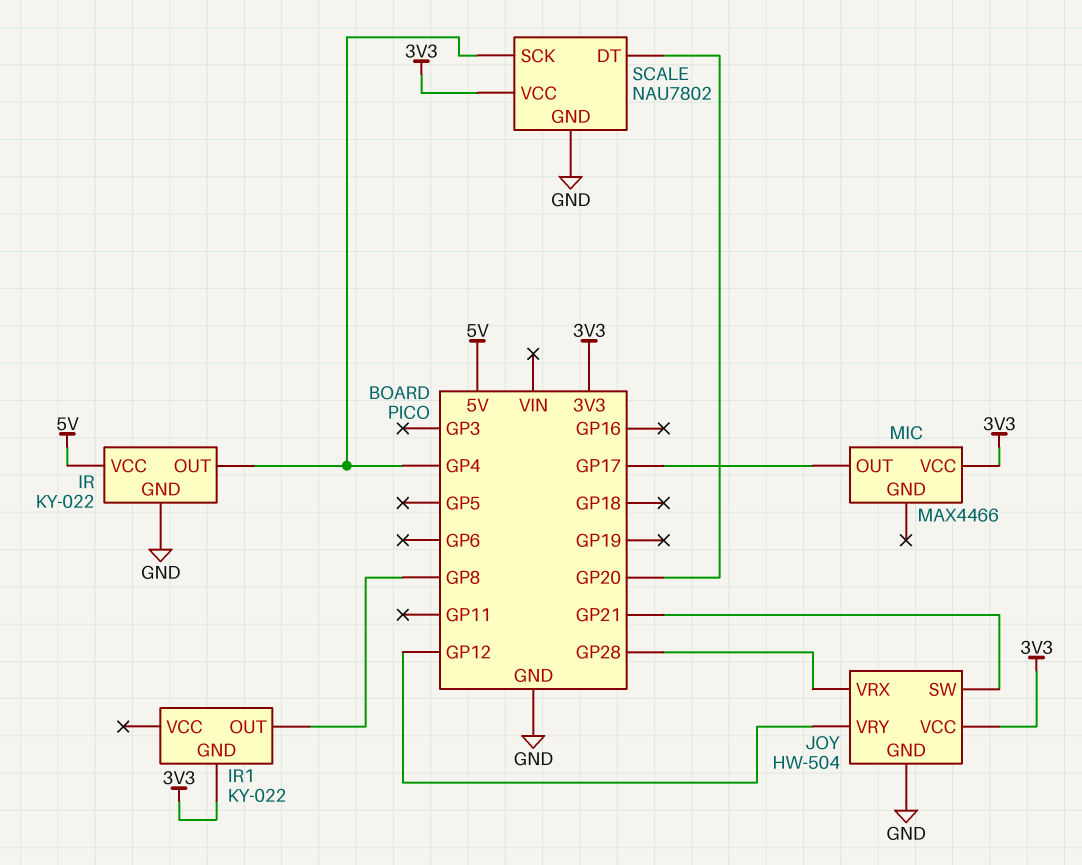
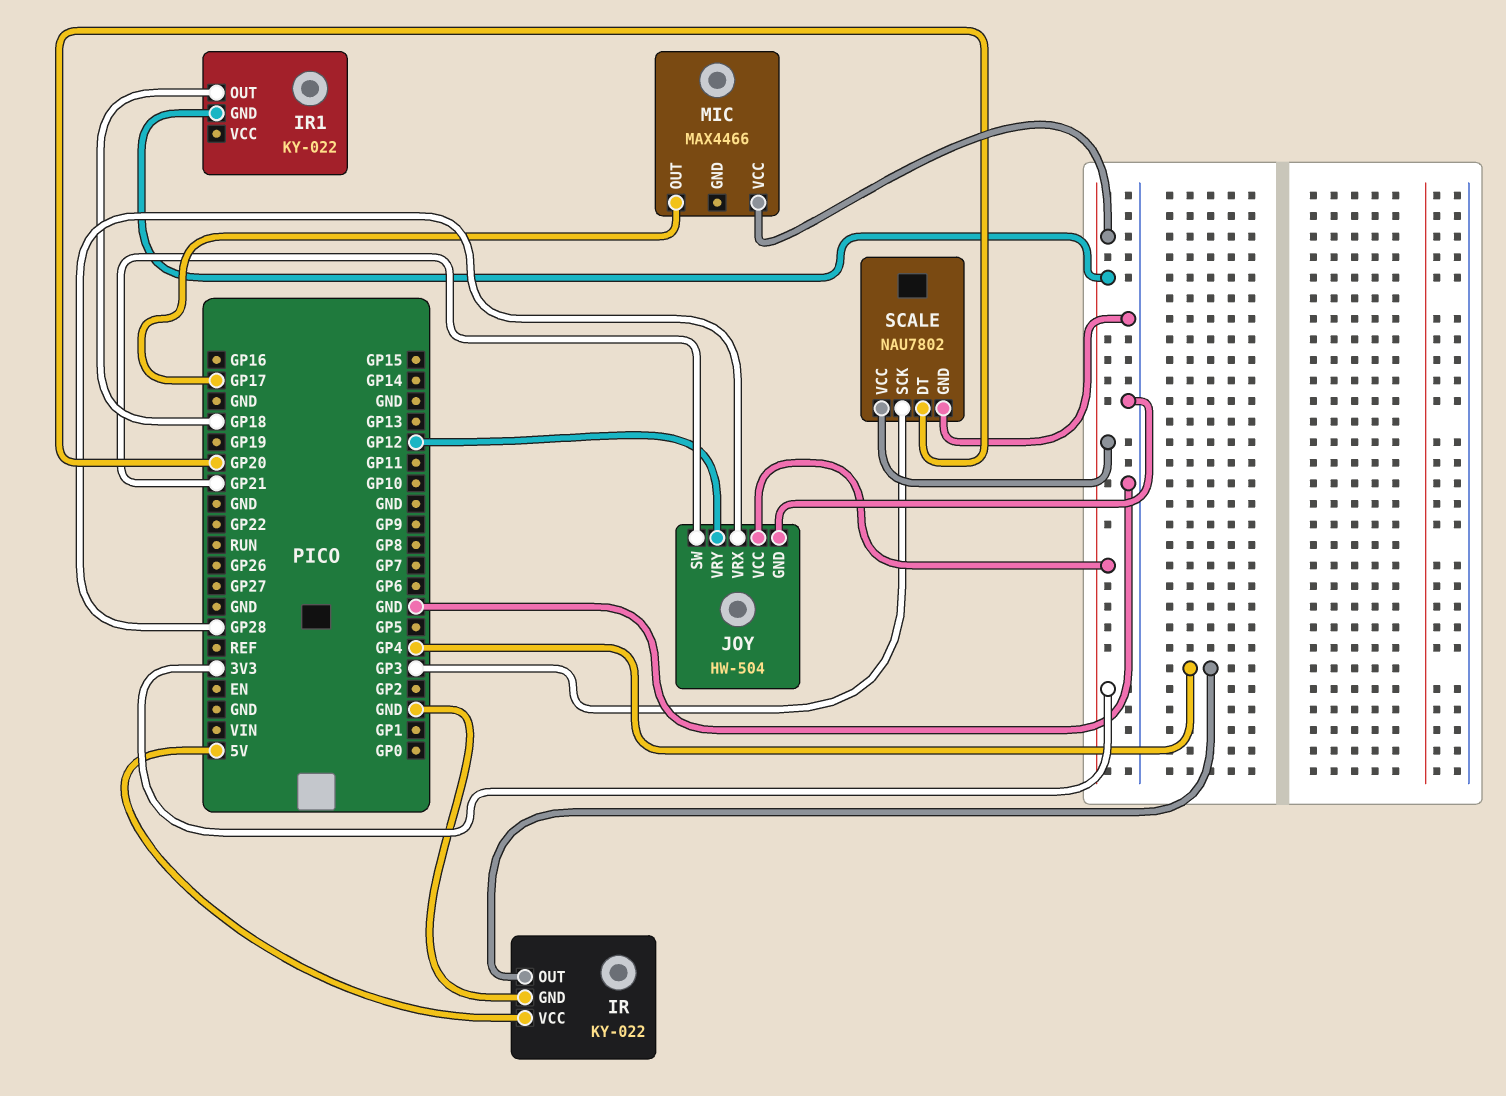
IR1 pin OUT: GP8 -> GP18
SCALE pin SCK: GP4 -> GP3

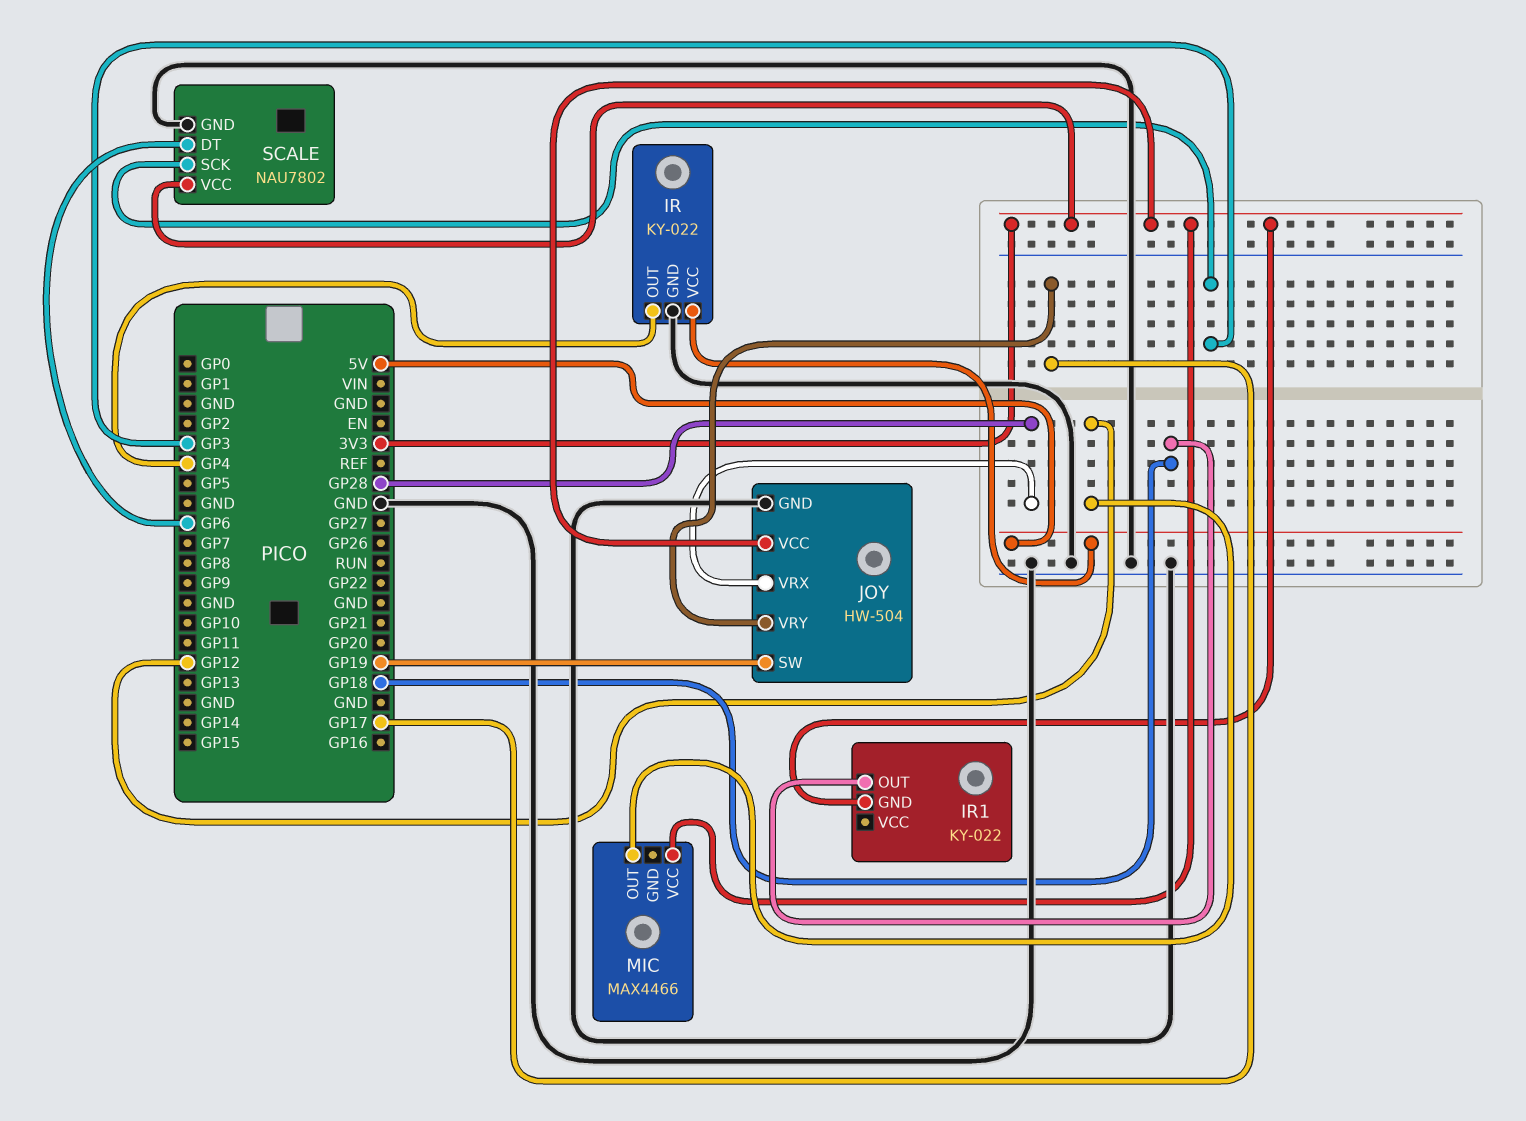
JOY pin SW: GP21 -> GP19
JOY pin VRY: GP12 -> GP17
MIC pin OUT: GP17 -> GP12
SCALE pin DT: GP20 -> GP6

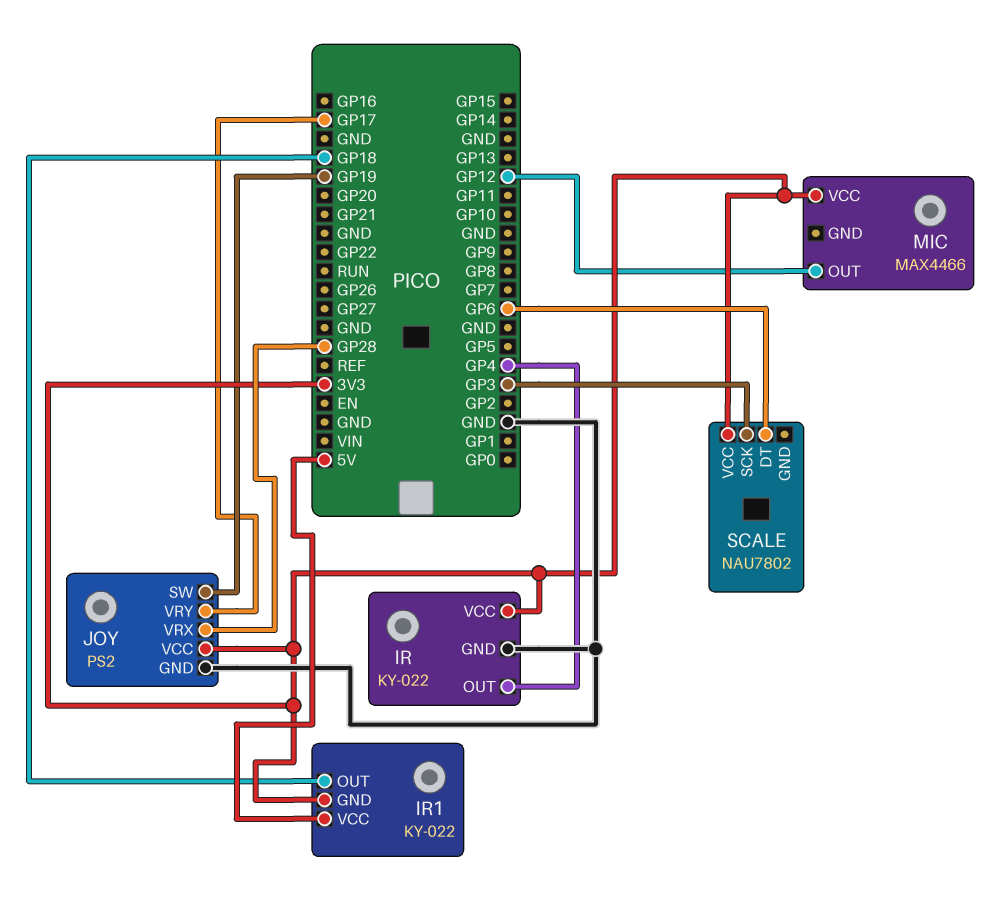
IR pin VCC: 5V -> 3V3
IR1 pin VCC: none -> 5V
JOY: HW-504 -> PS2
SCALE pin GND: GND -> none

